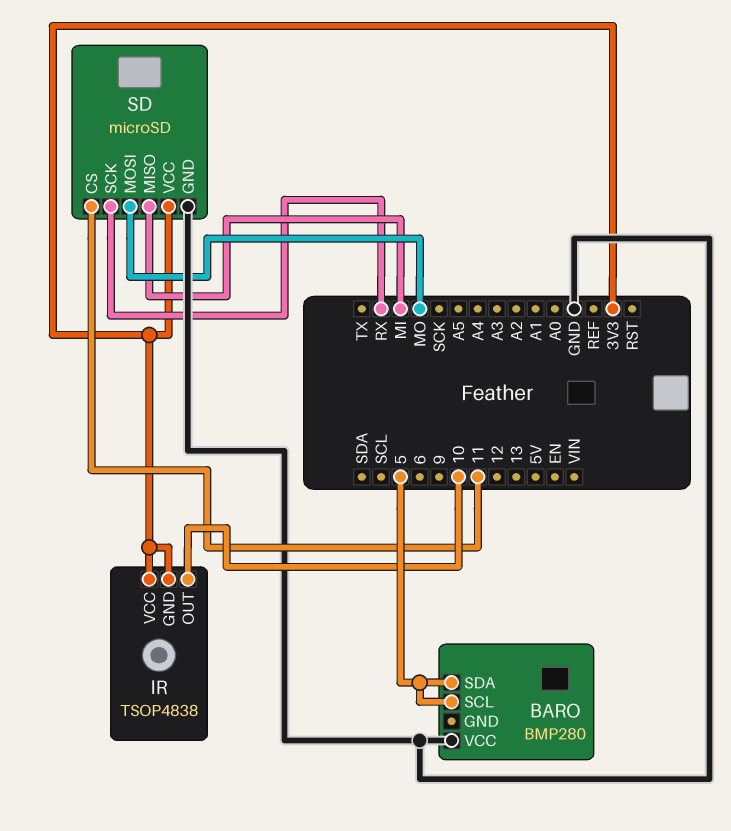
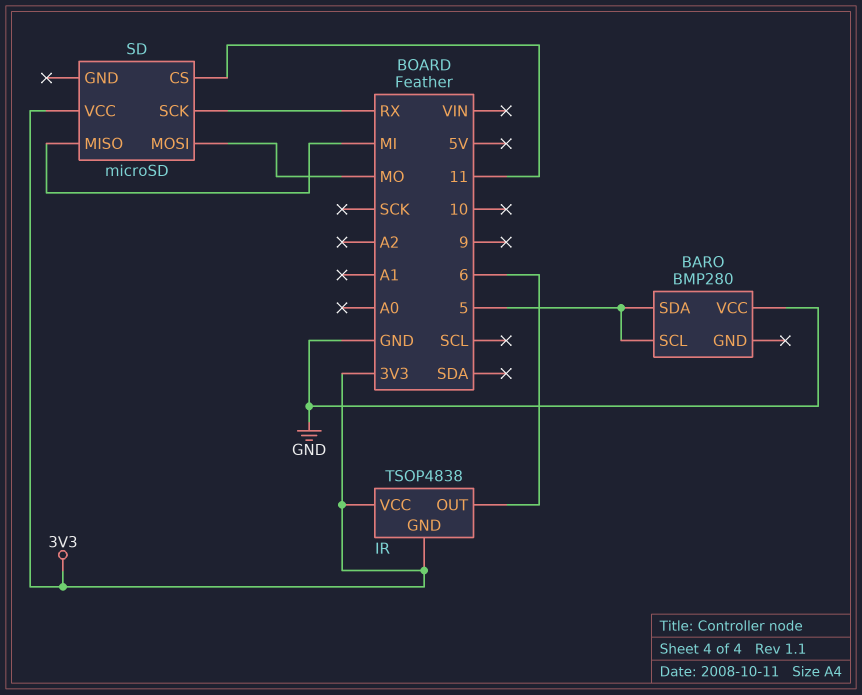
IR pin OUT: 10 -> 6
SD pin GND: GND -> none

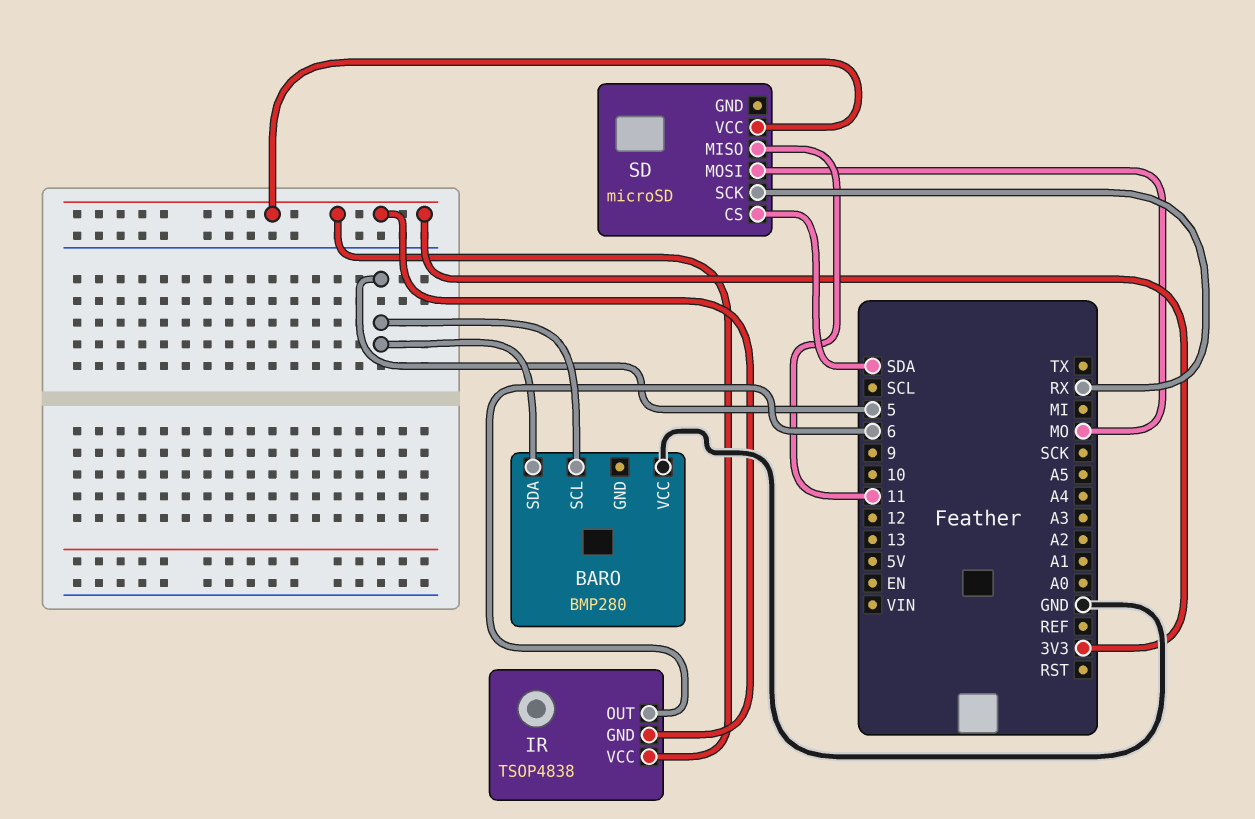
SD pin CS: 11 -> SDA
SD pin MISO: MI -> 11

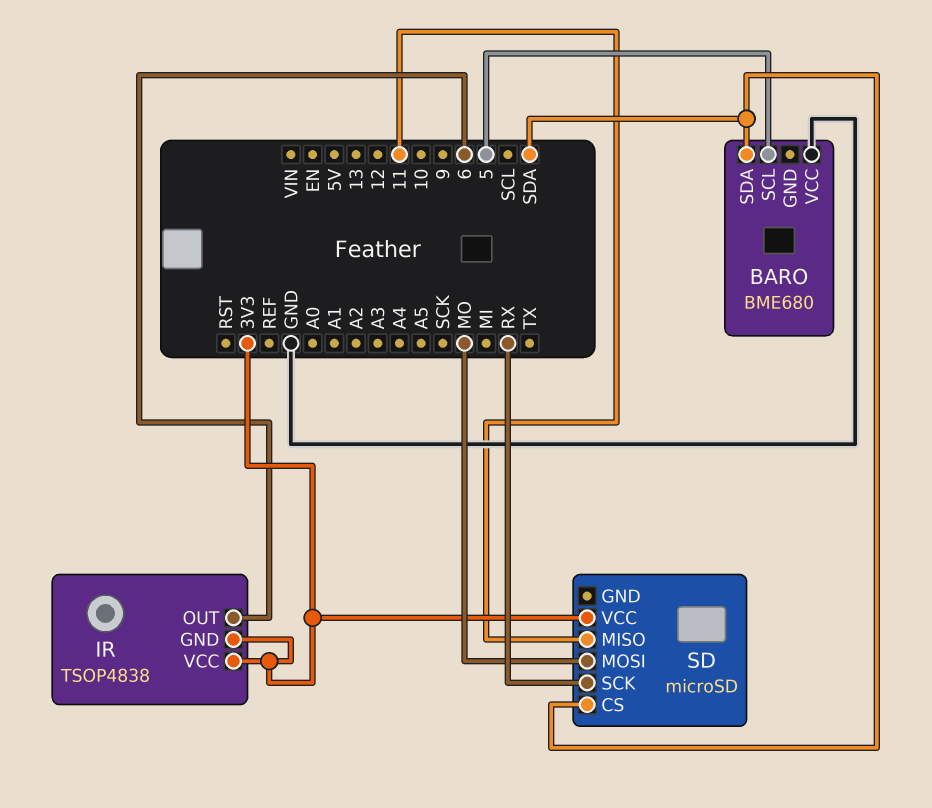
BARO: BMP280 -> BME680
BARO pin SDA: 5 -> SDA

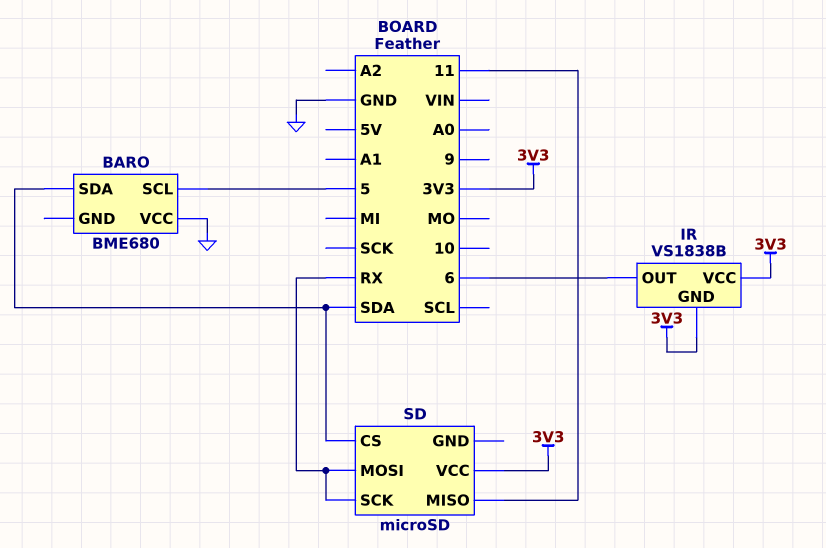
IR: TSOP4838 -> VS1838B
SD pin MOSI: MO -> RX

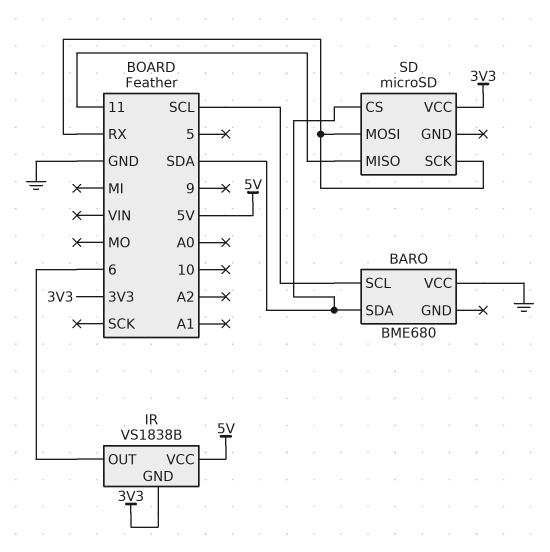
BARO pin SCL: 5 -> SCL
IR pin VCC: 3V3 -> 5V

